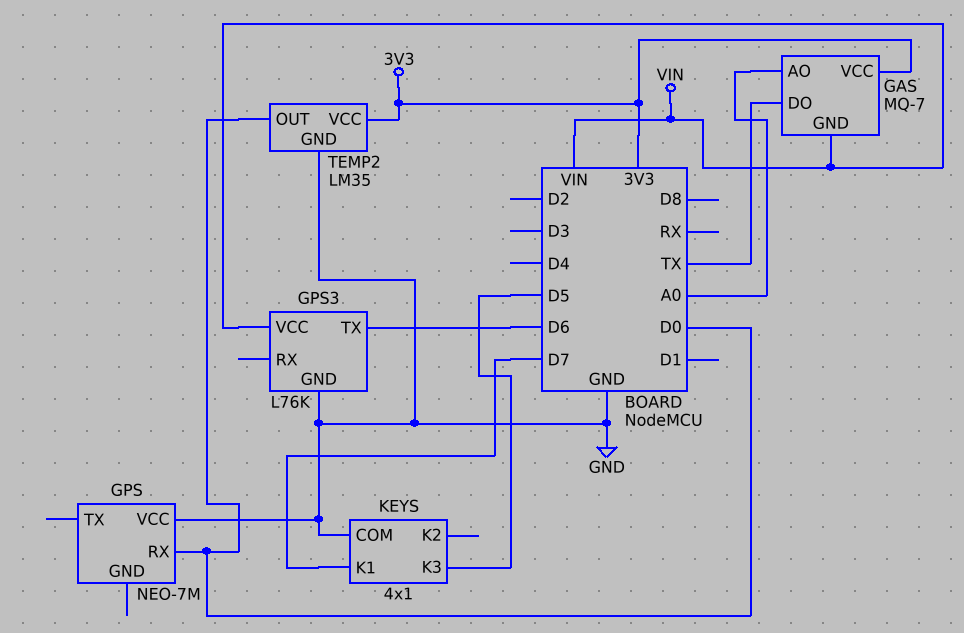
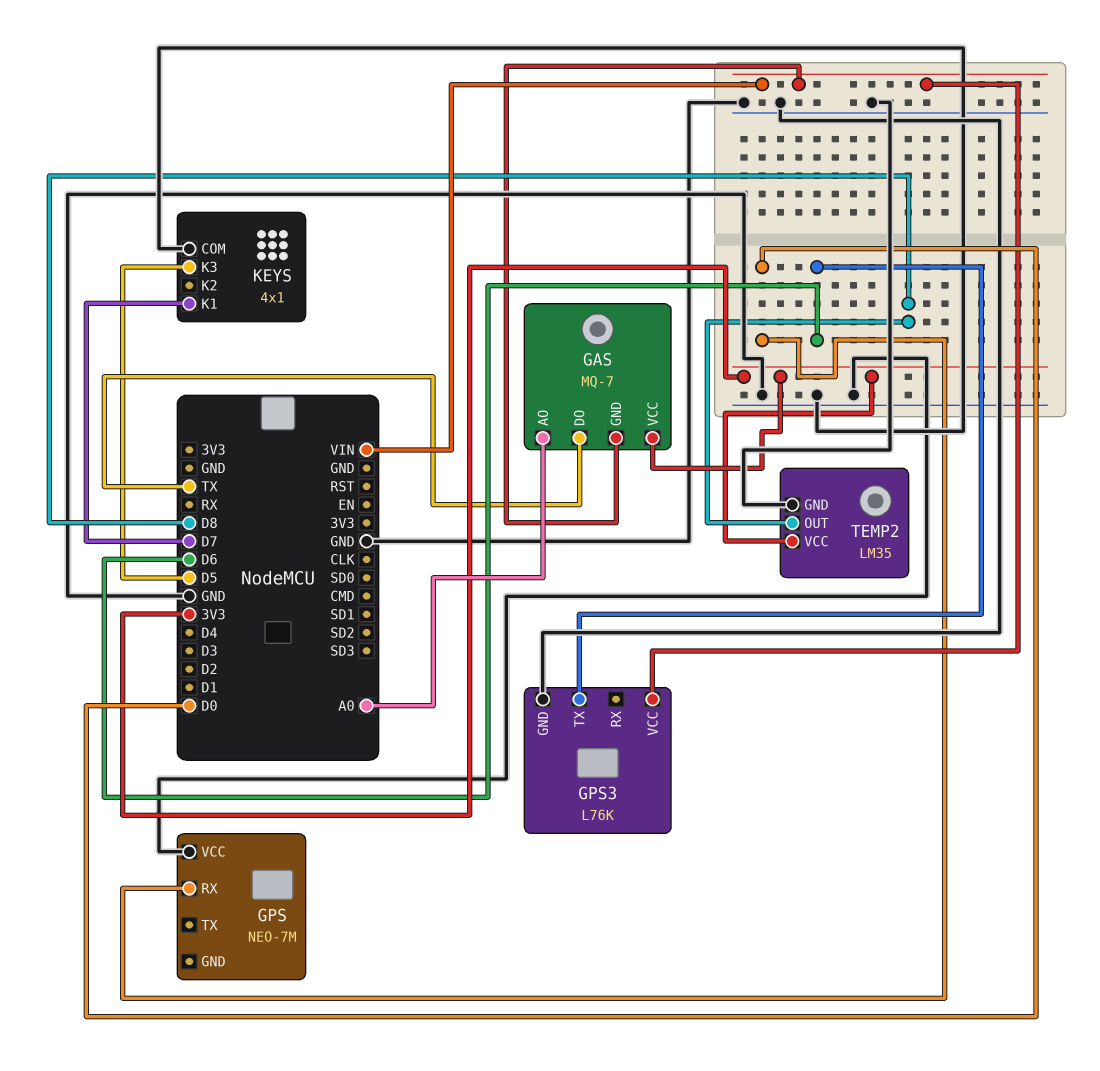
TEMP2 pin OUT: D0 -> D8

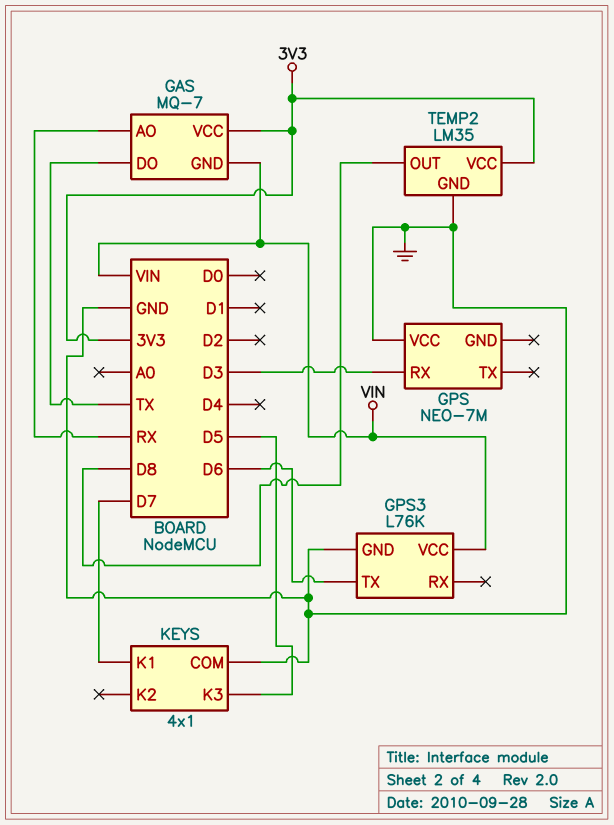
GAS pin AO: A0 -> RX
GPS pin RX: D0 -> D3

